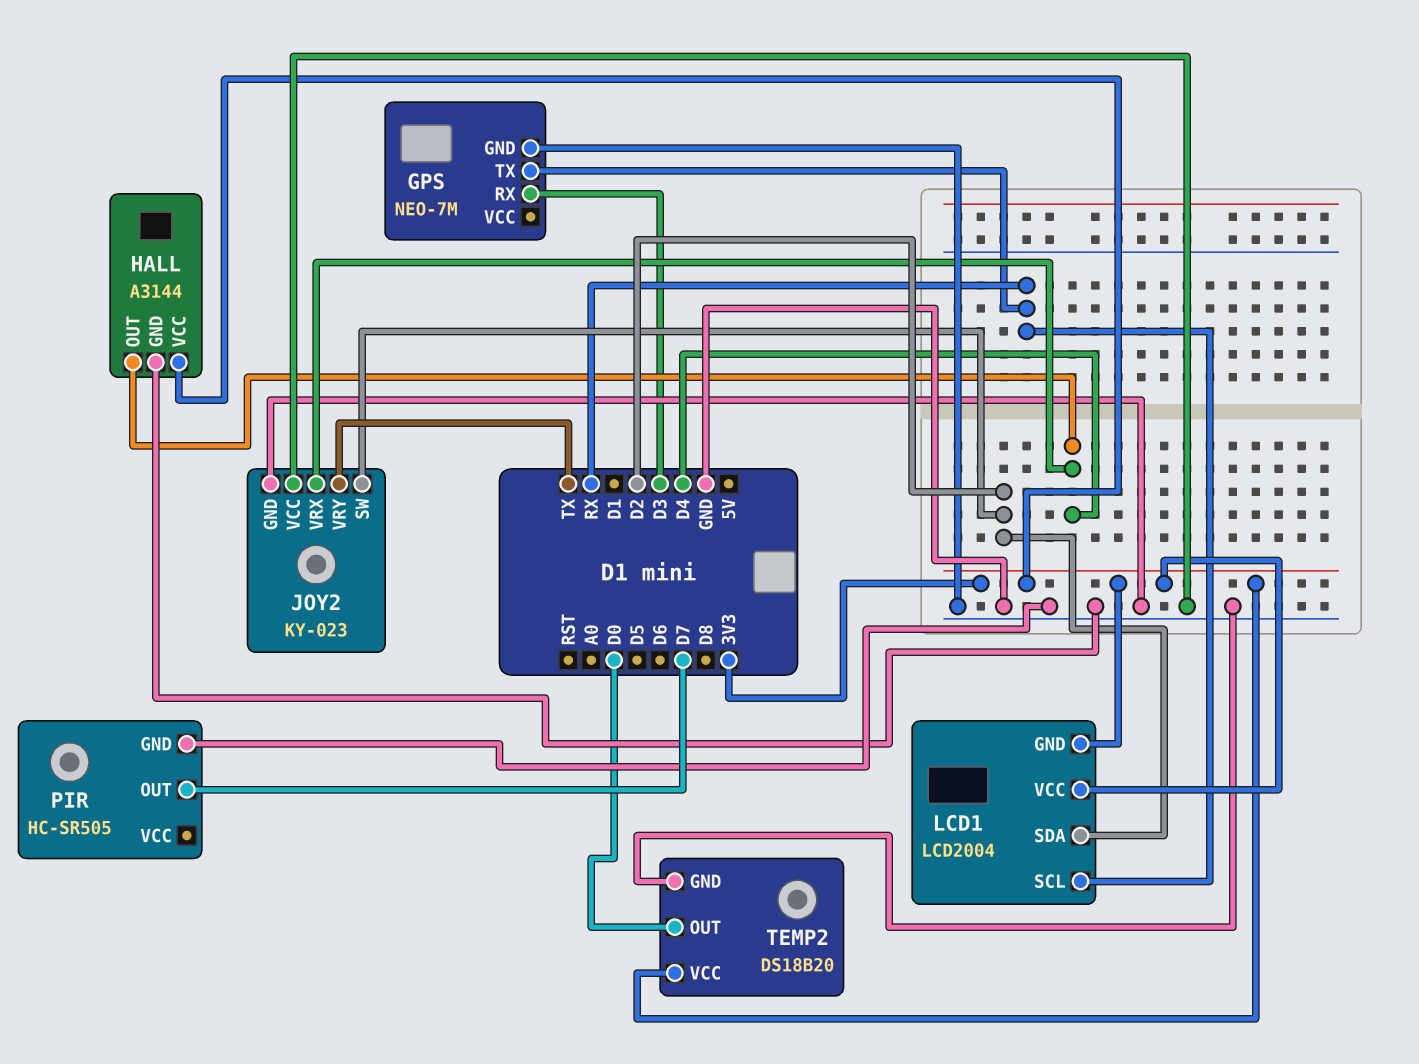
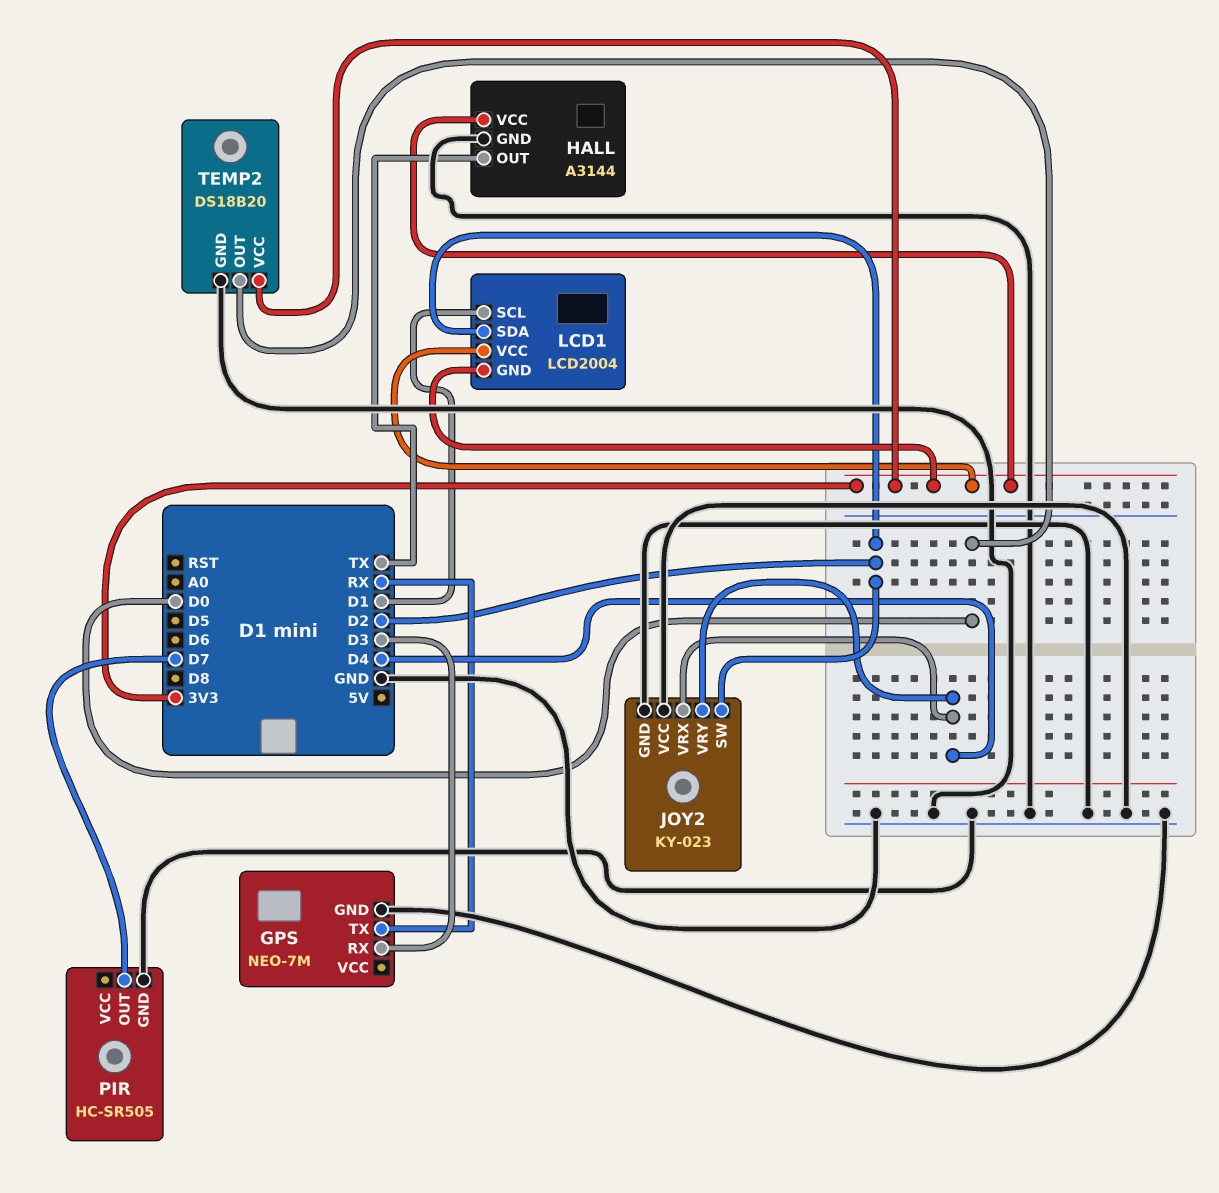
HALL pin OUT: D4 -> TX
JOY2 pin VRY: TX -> D4
LCD1 pin SCL: RX -> D1

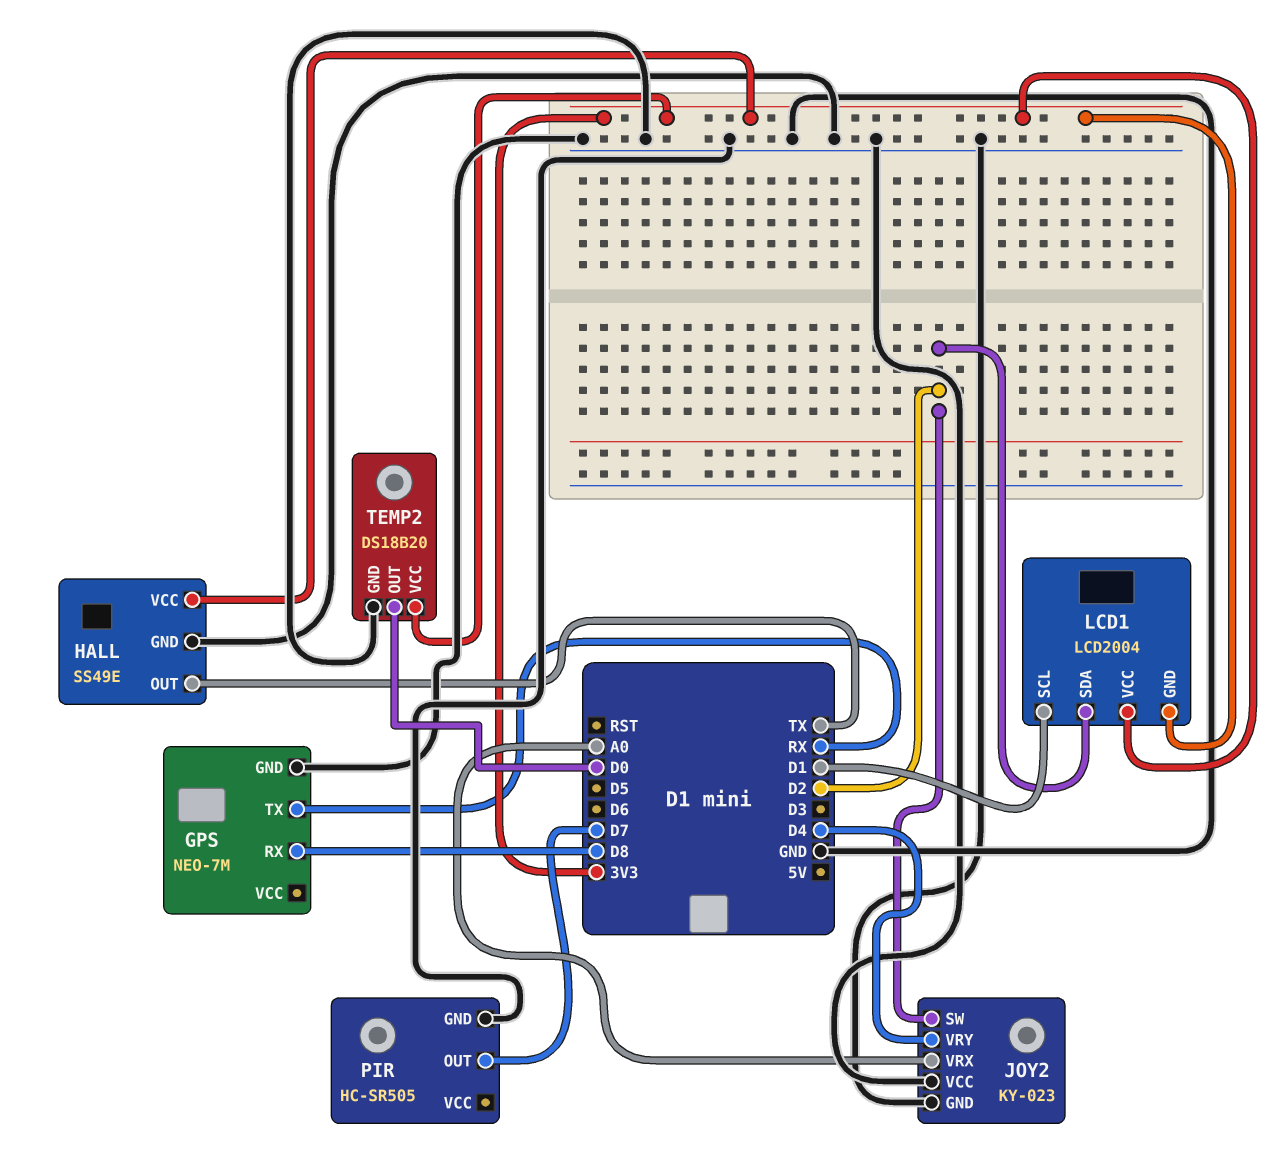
GPS pin RX: D3 -> D8
HALL: A3144 -> SS49E
JOY2 pin VRX: D4 -> A0

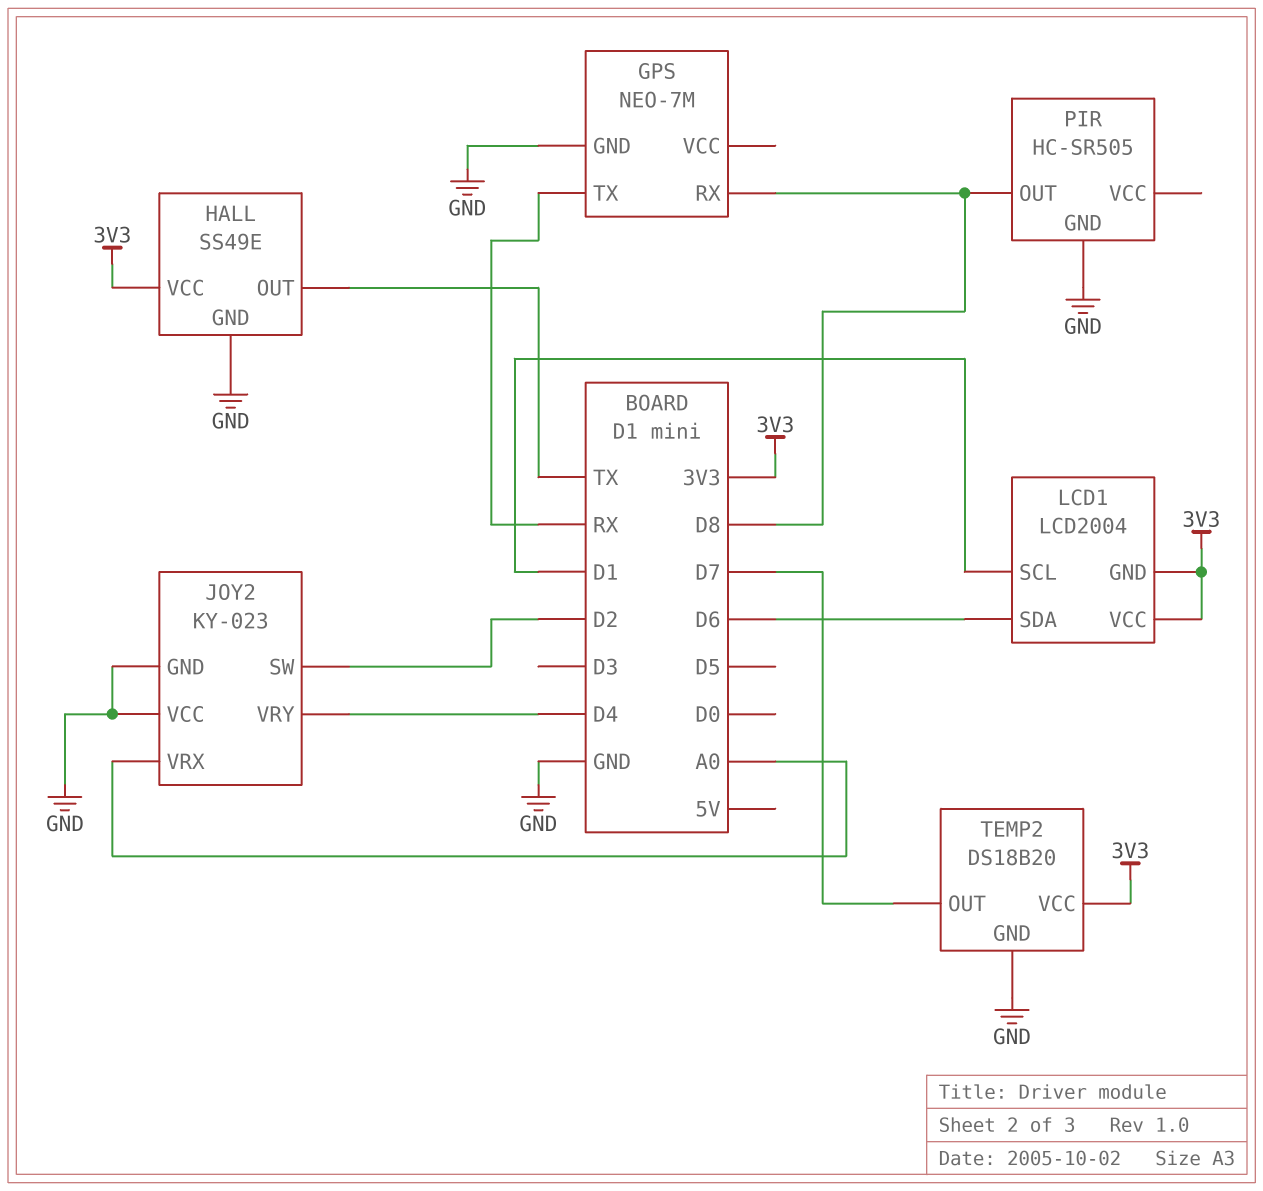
LCD1 pin SDA: D2 -> D6
PIR pin OUT: D7 -> D8
TEMP2 pin OUT: D0 -> D7

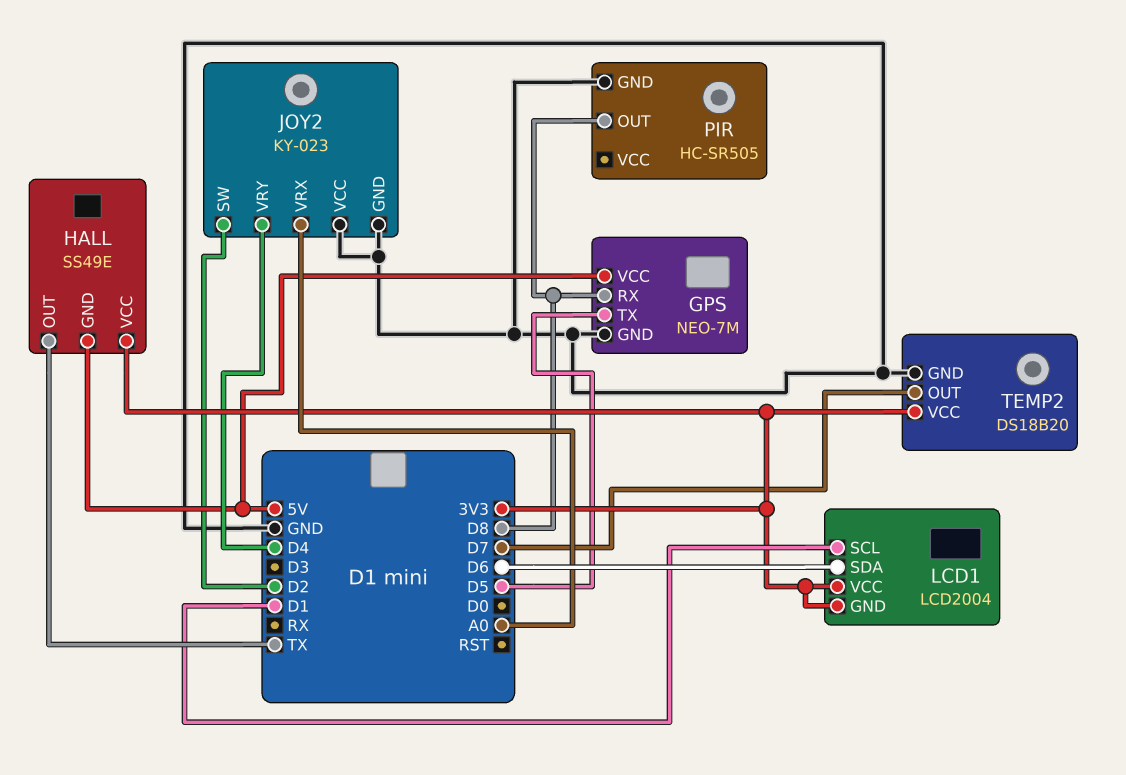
GPS pin TX: RX -> D5
GPS pin VCC: none -> 5V
HALL pin GND: GND -> 5V

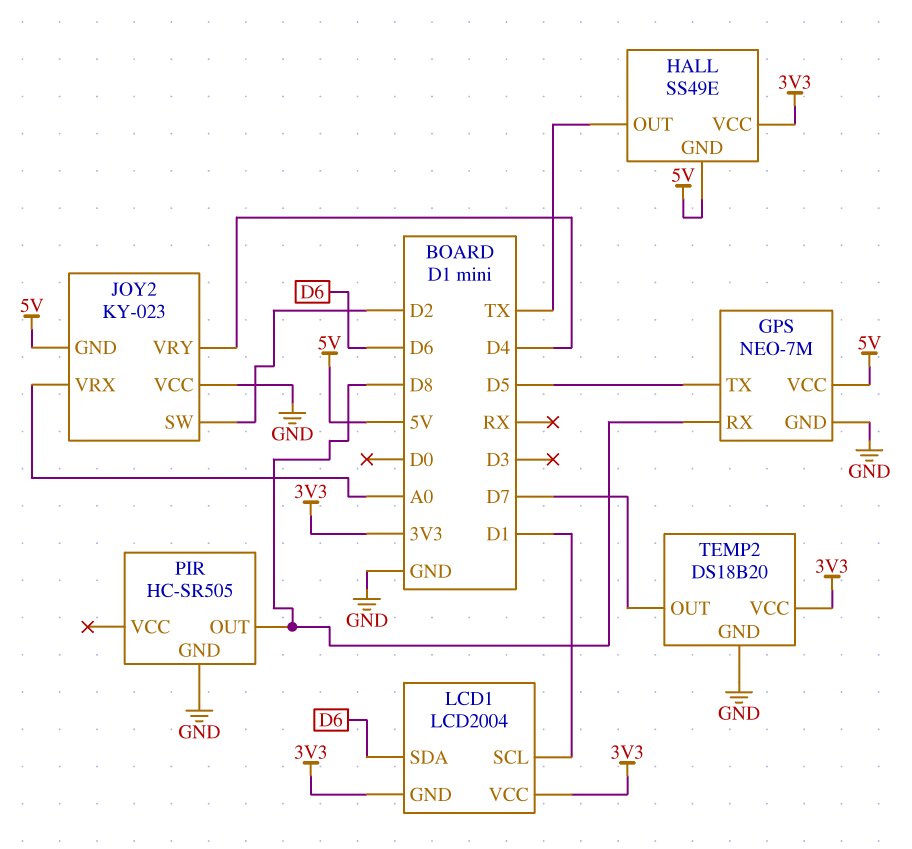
JOY2 pin GND: GND -> 5V

